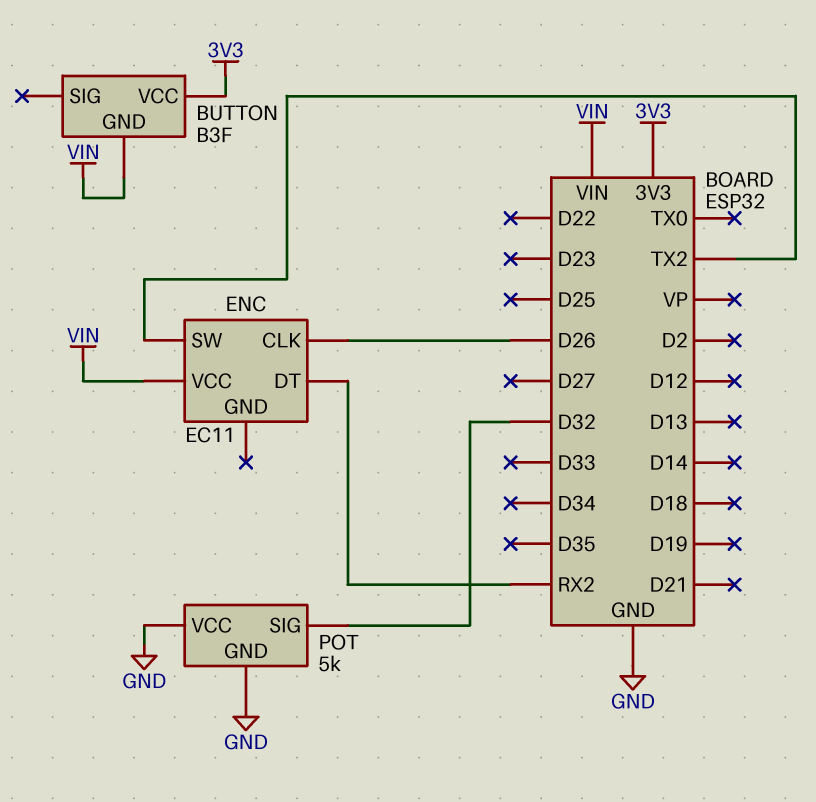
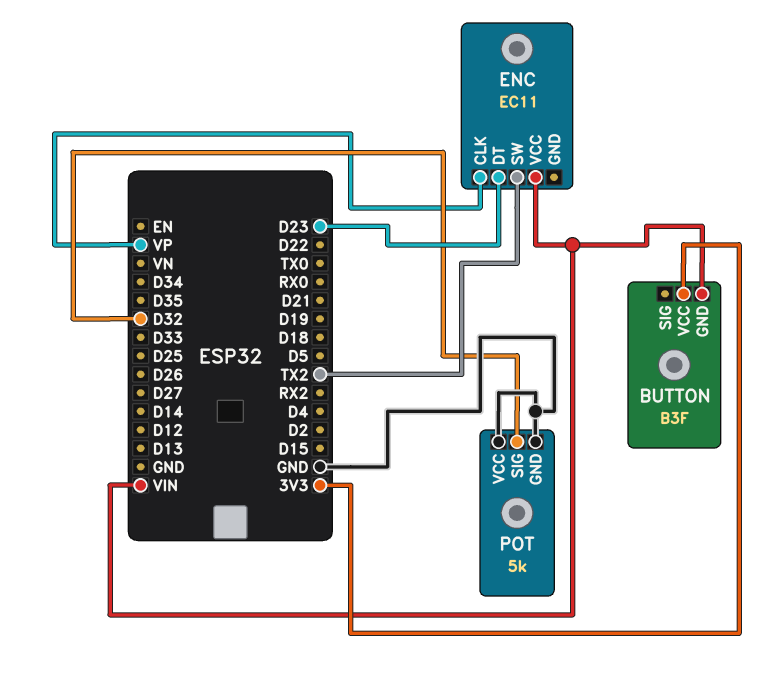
ENC pin CLK: D26 -> VP
ENC pin DT: RX2 -> D23

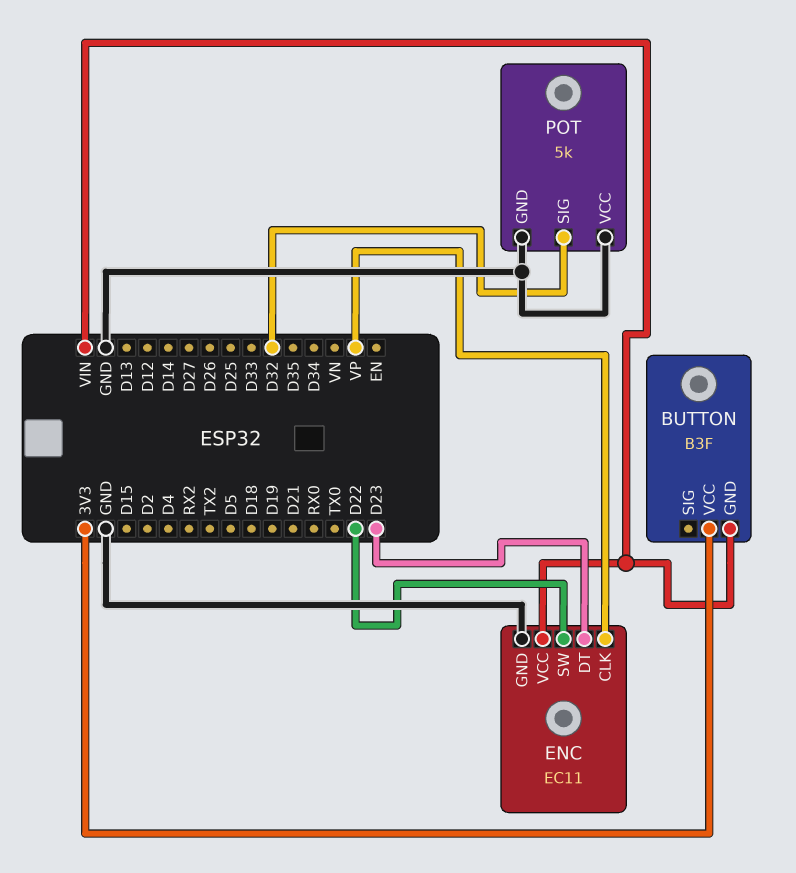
ENC pin GND: none -> GND
ENC pin SW: TX2 -> D22

